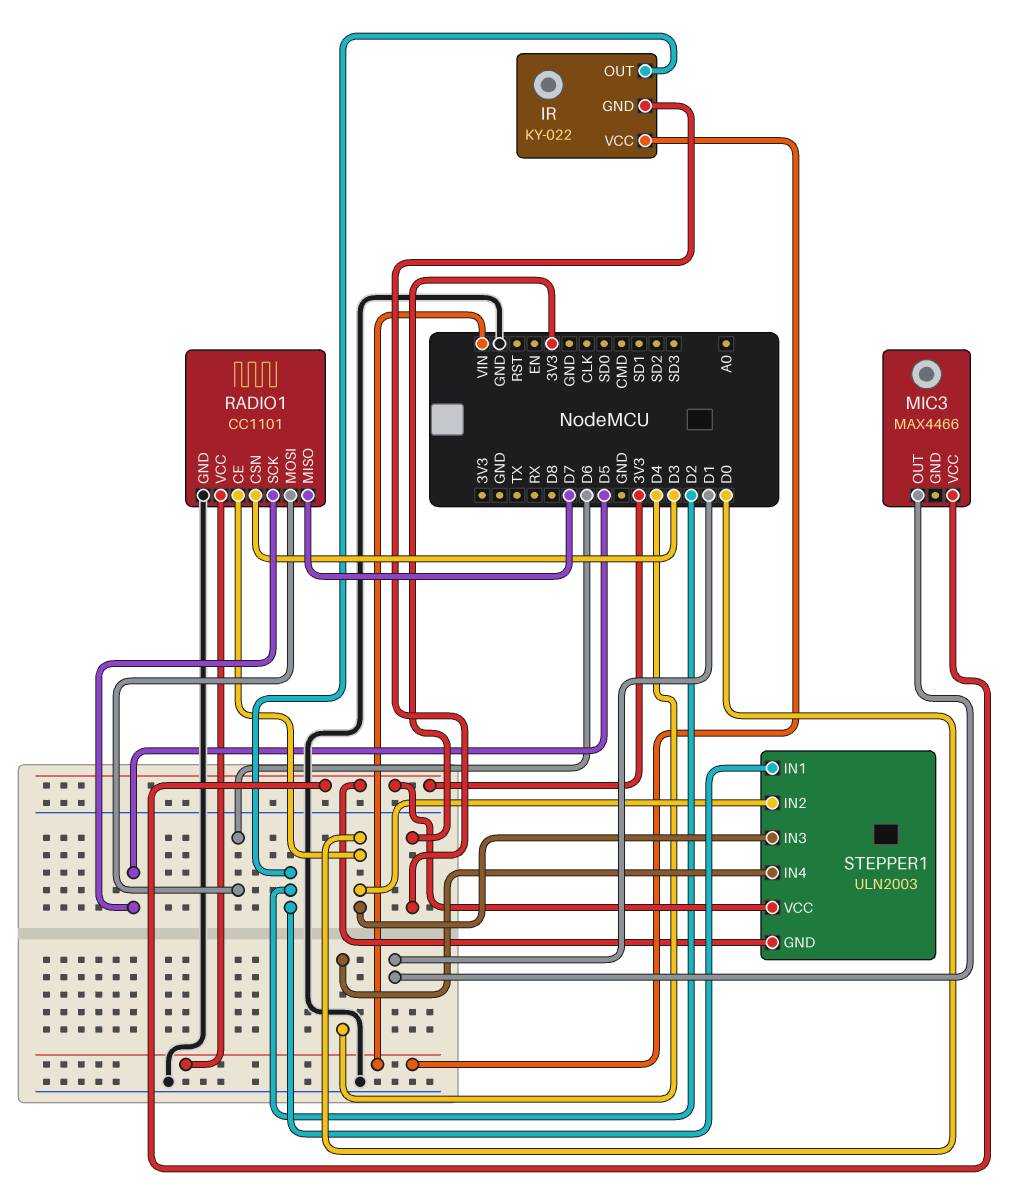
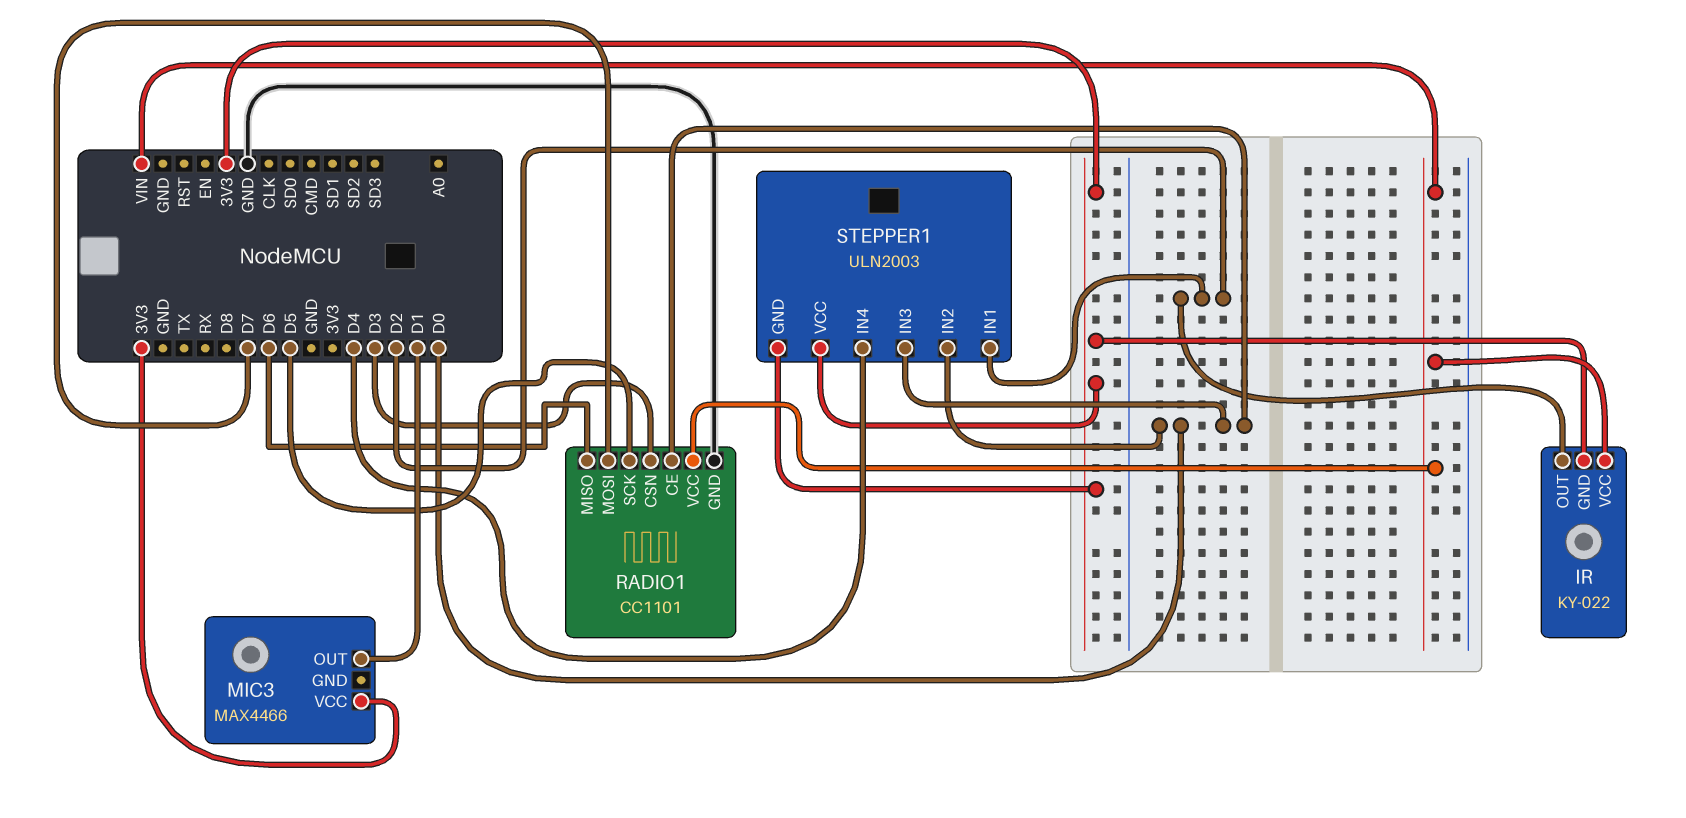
RADIO1 pin MISO: D7 -> D6
RADIO1 pin MOSI: D6 -> D7

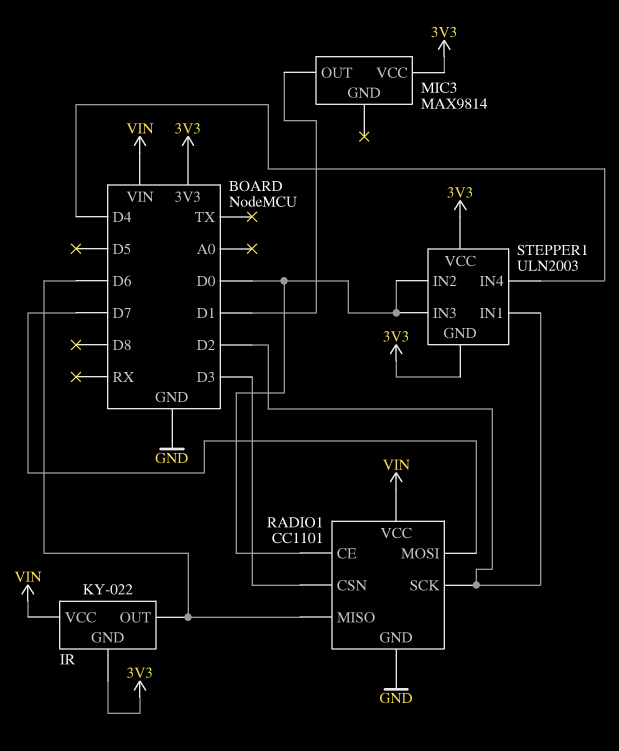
IR pin OUT: D2 -> D6
MIC3: MAX4466 -> MAX9814
RADIO1 pin SCK: D5 -> D2

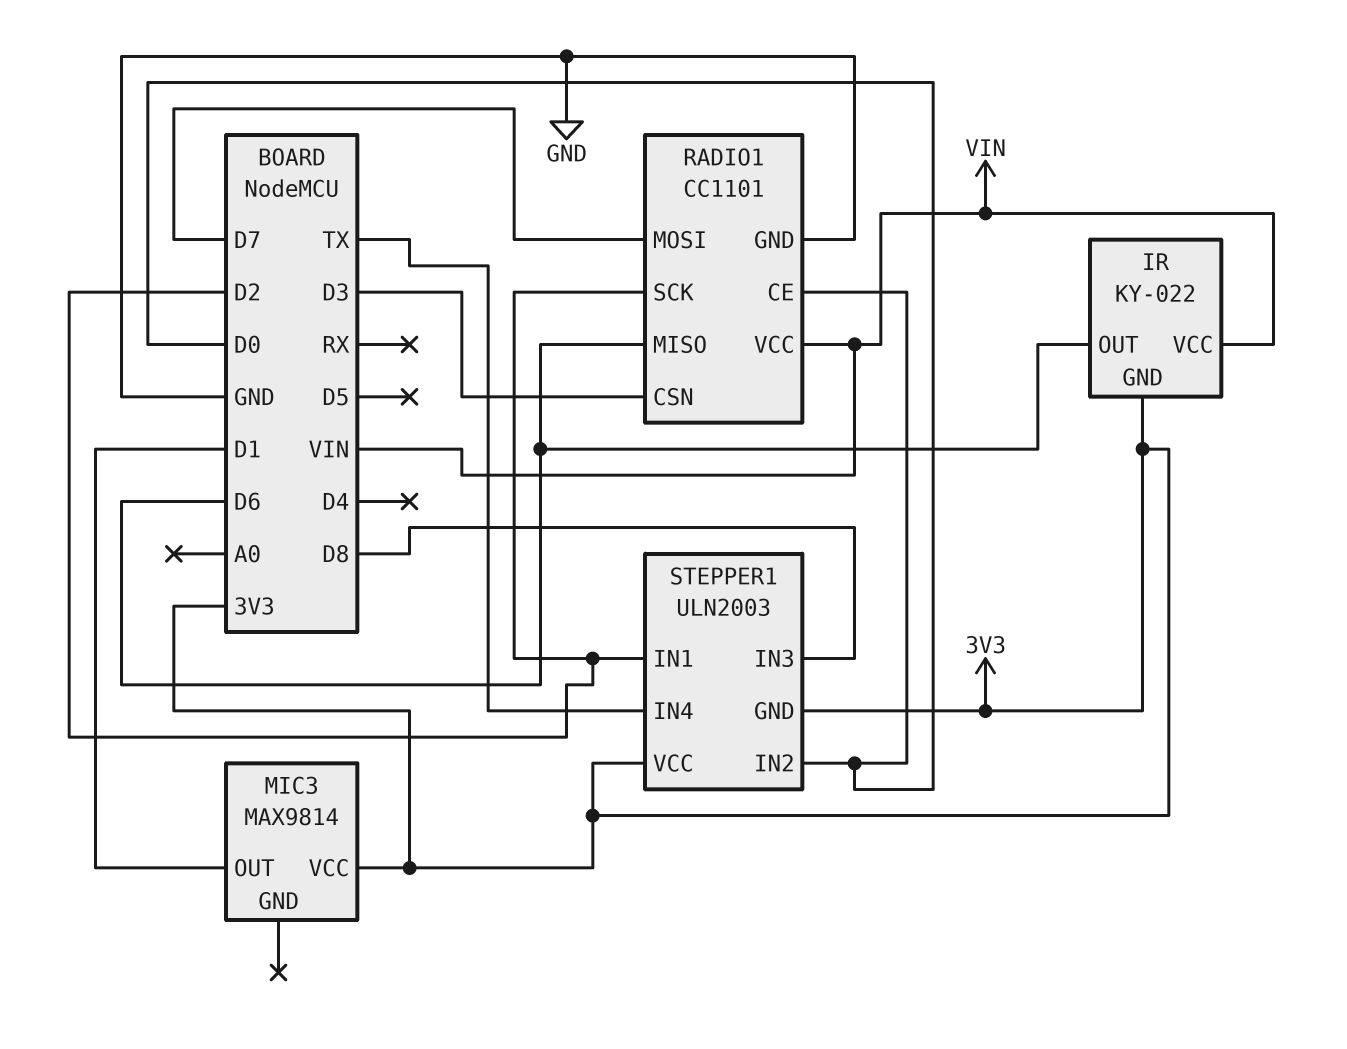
STEPPER1 pin IN3: D0 -> D8
STEPPER1 pin IN4: D4 -> TX

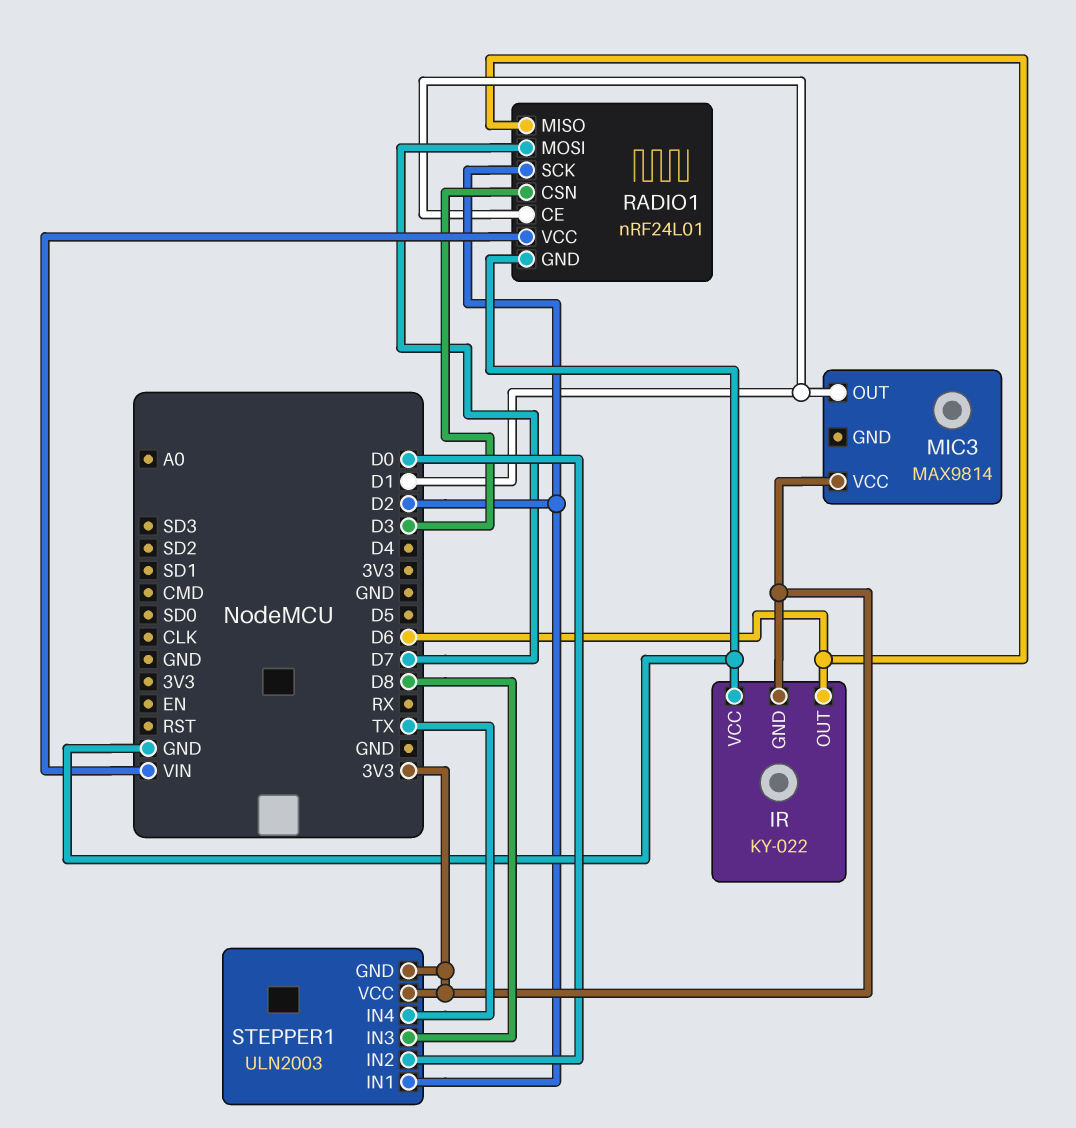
IR pin VCC: VIN -> GND
RADIO1: CC1101 -> nRF24L01
RADIO1 pin CE: D0 -> D1

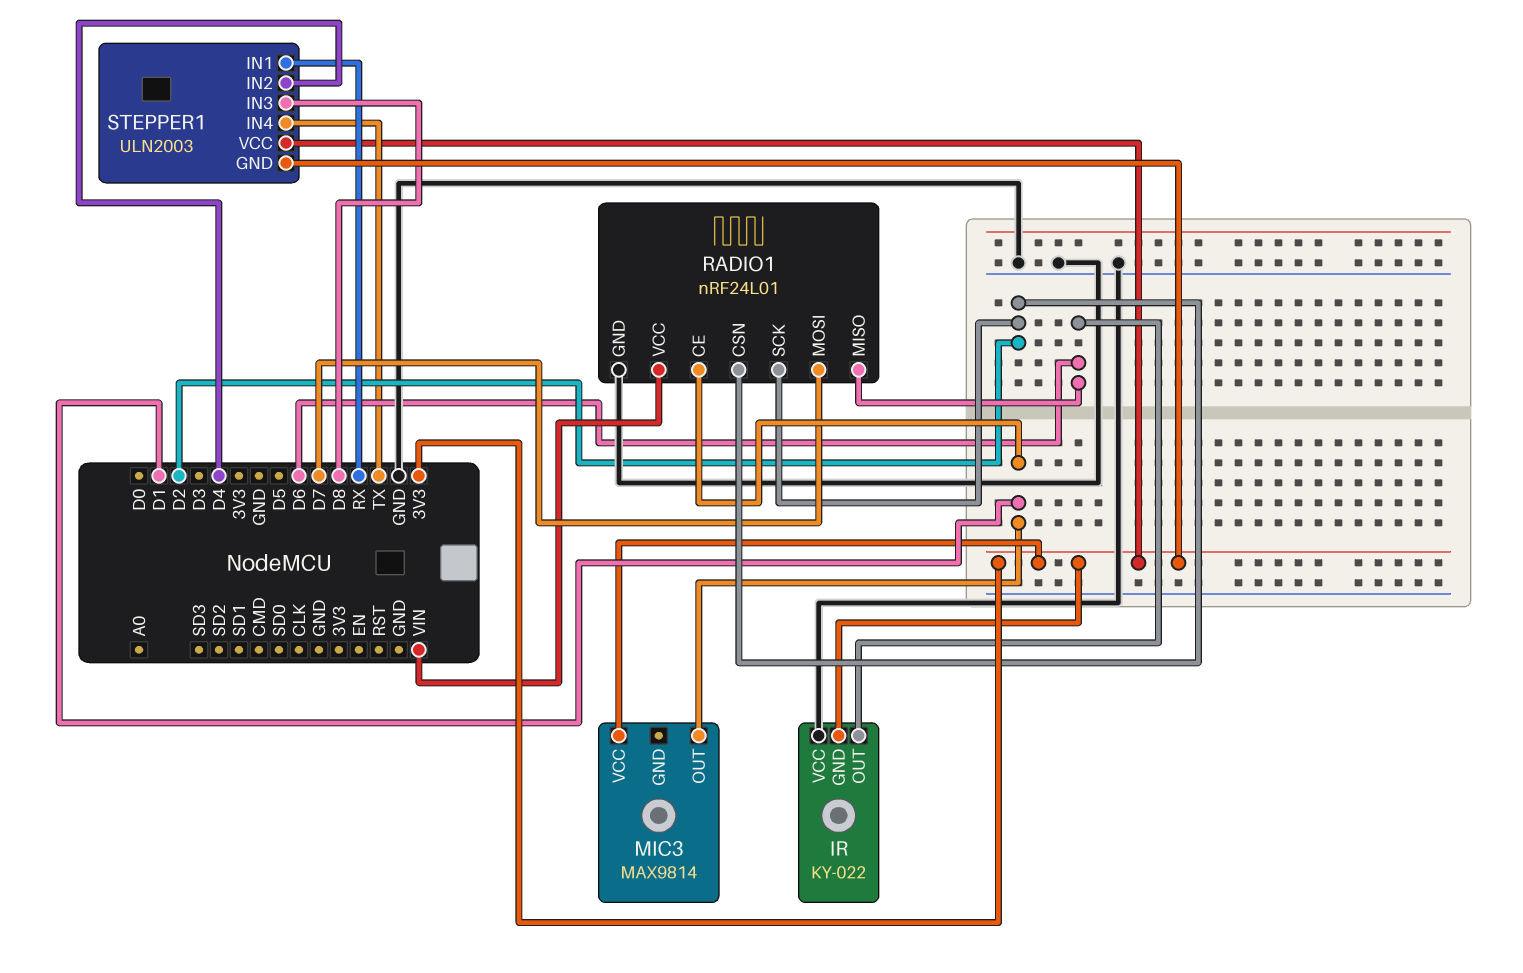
RADIO1 pin CSN: D3 -> D2
STEPPER1 pin IN1: D2 -> RX
STEPPER1 pin IN2: D0 -> D4

